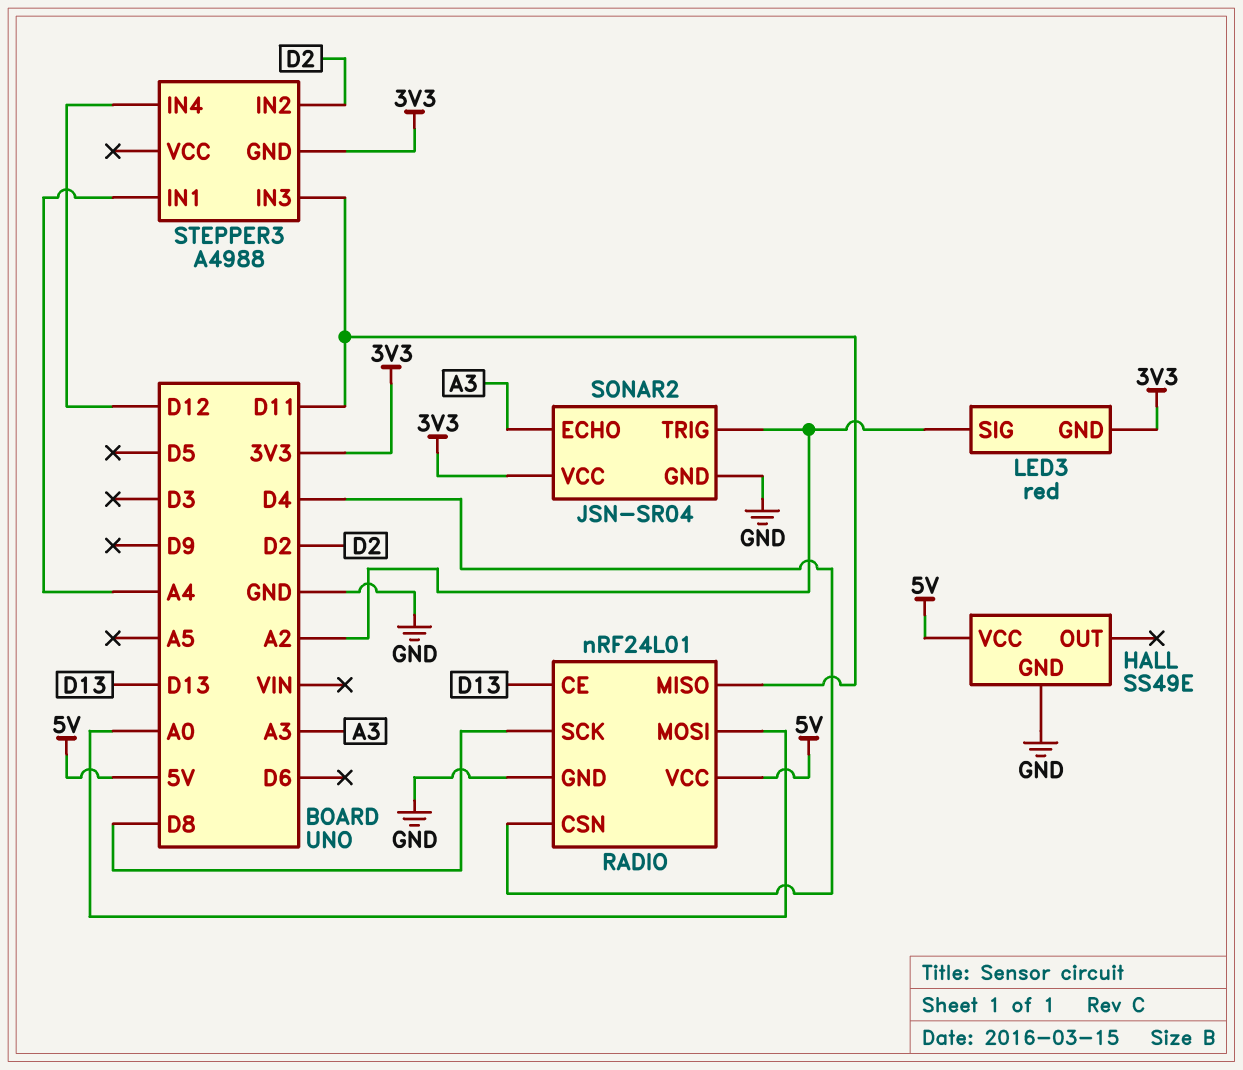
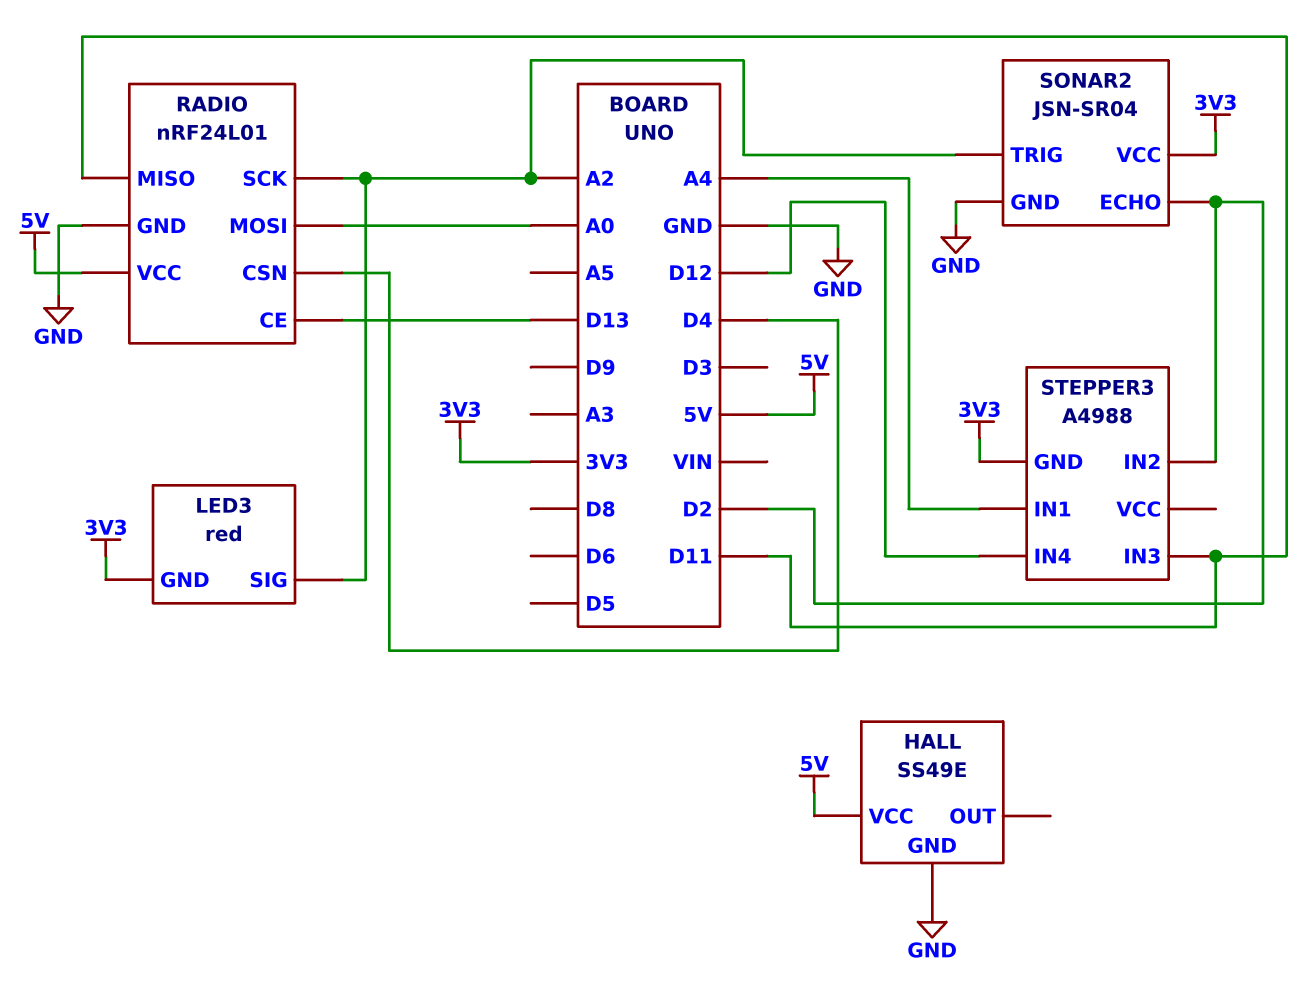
RADIO pin SCK: D8 -> A2
SONAR2 pin ECHO: A3 -> D2

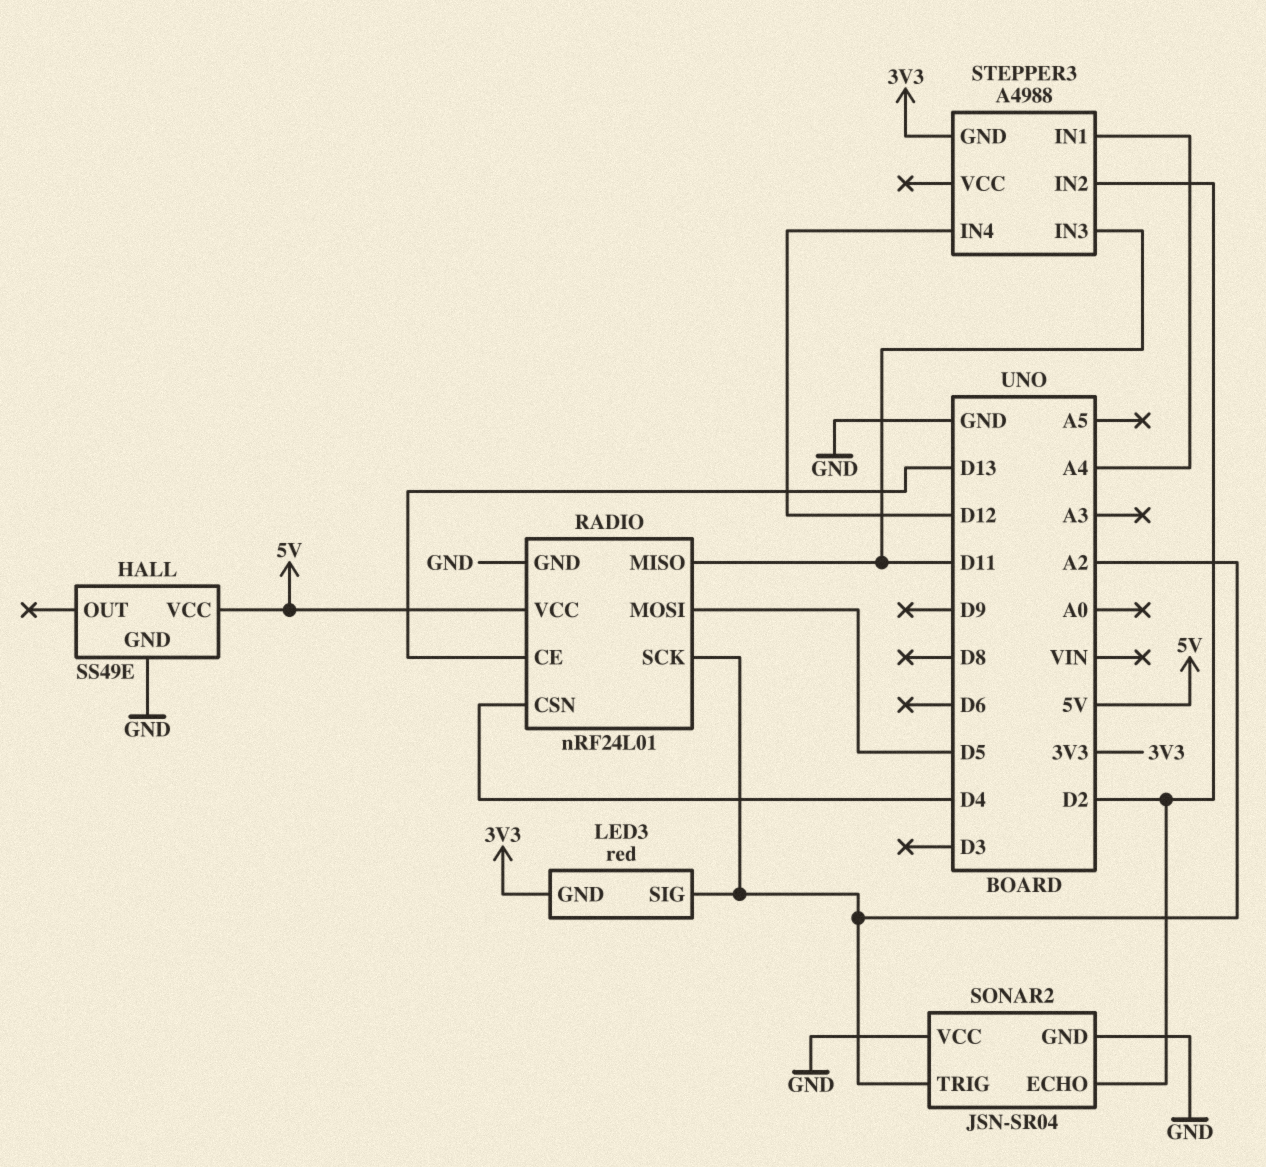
RADIO pin MOSI: A0 -> D5
SONAR2 pin VCC: 3V3 -> GND

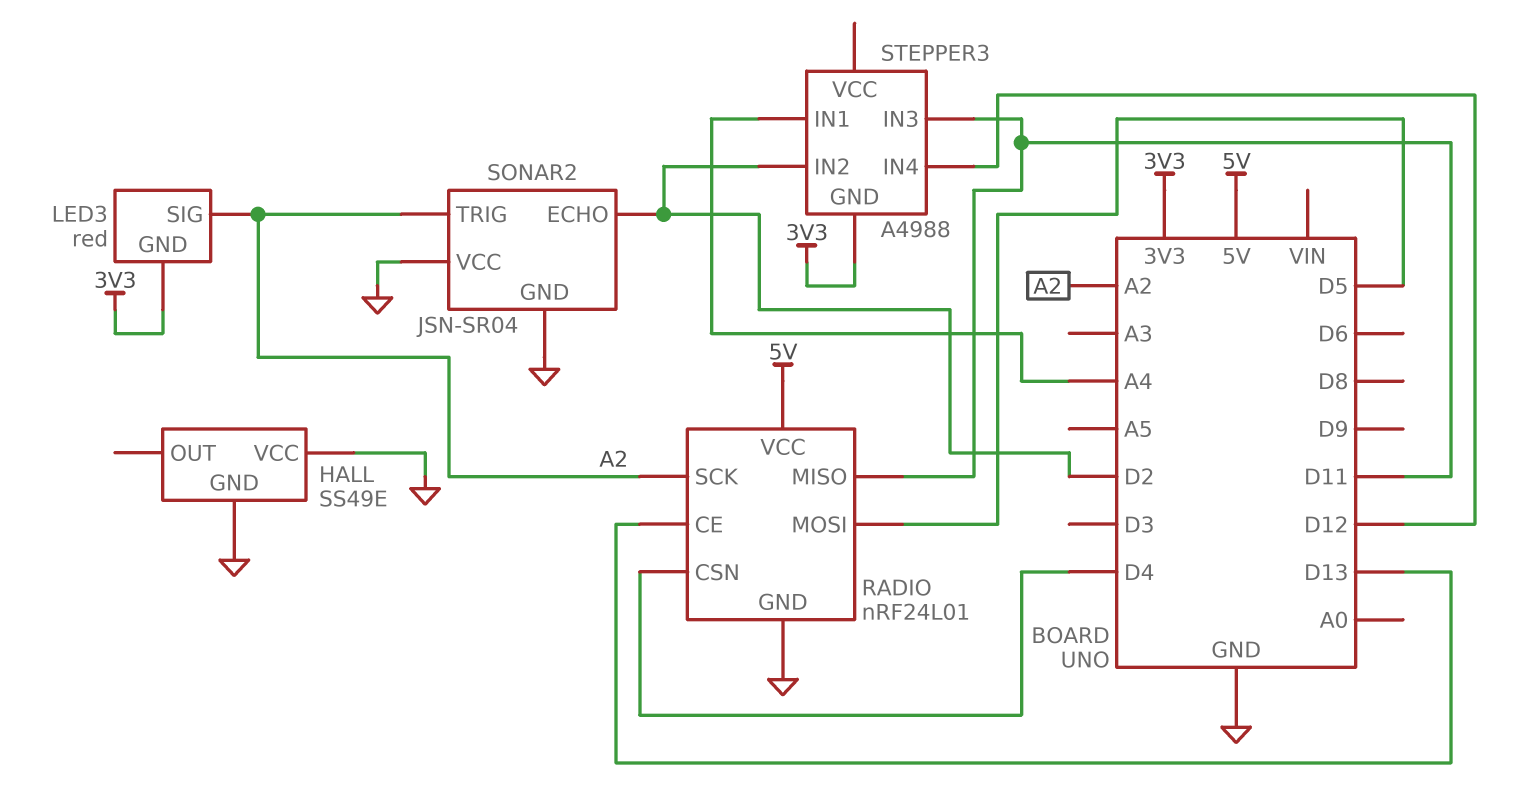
HALL pin VCC: 5V -> GND

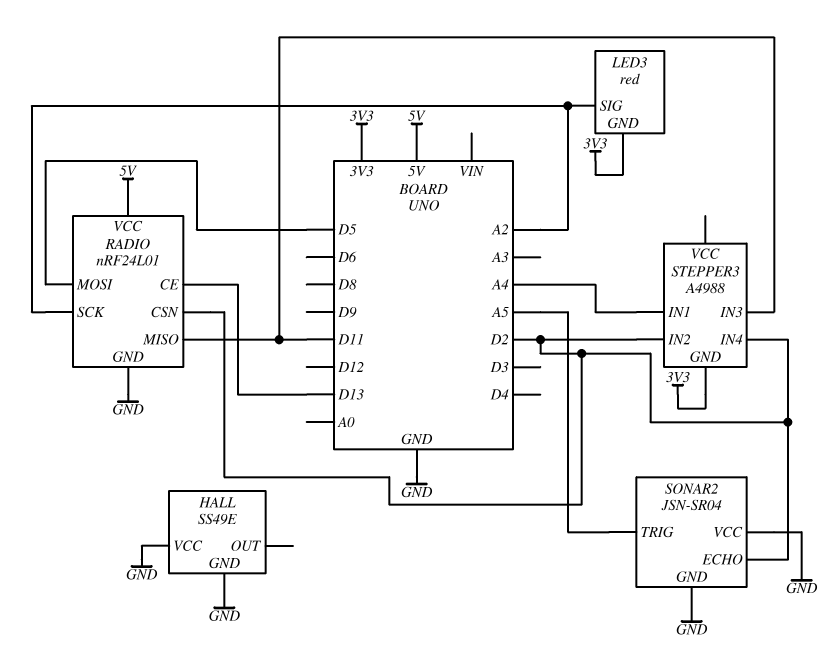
RADIO pin CSN: D4 -> D2
SONAR2 pin TRIG: A2 -> A5
STEPPER3 pin IN4: D12 -> D2

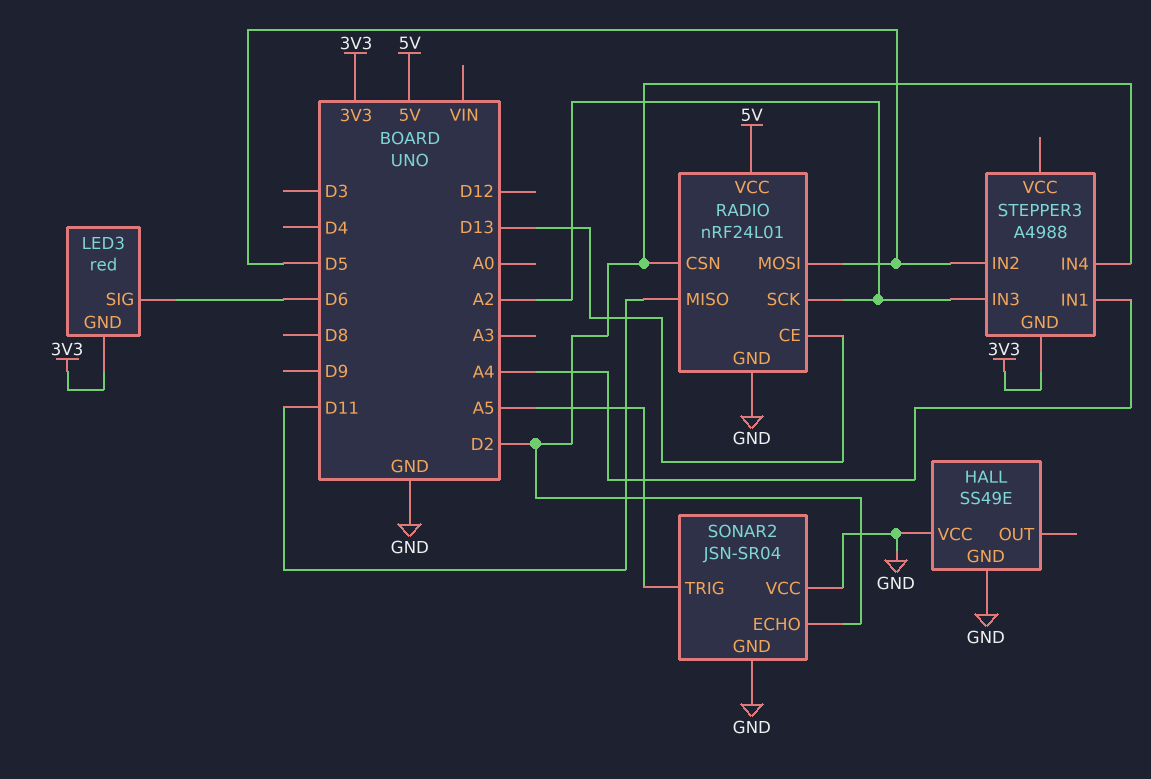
LED3 pin SIG: A2 -> D6
STEPPER3 pin IN2: D2 -> D5
STEPPER3 pin IN3: D11 -> A2

